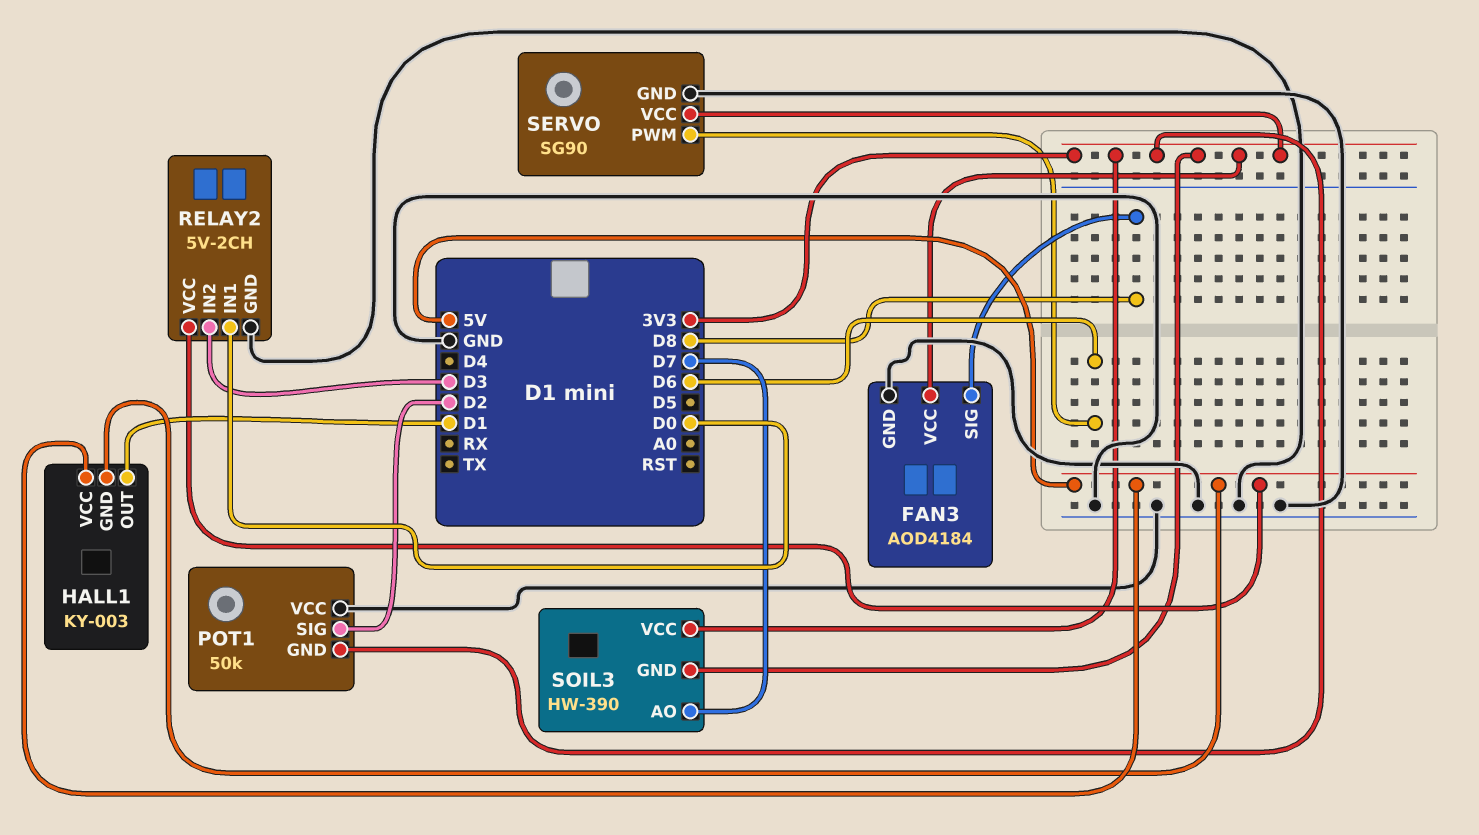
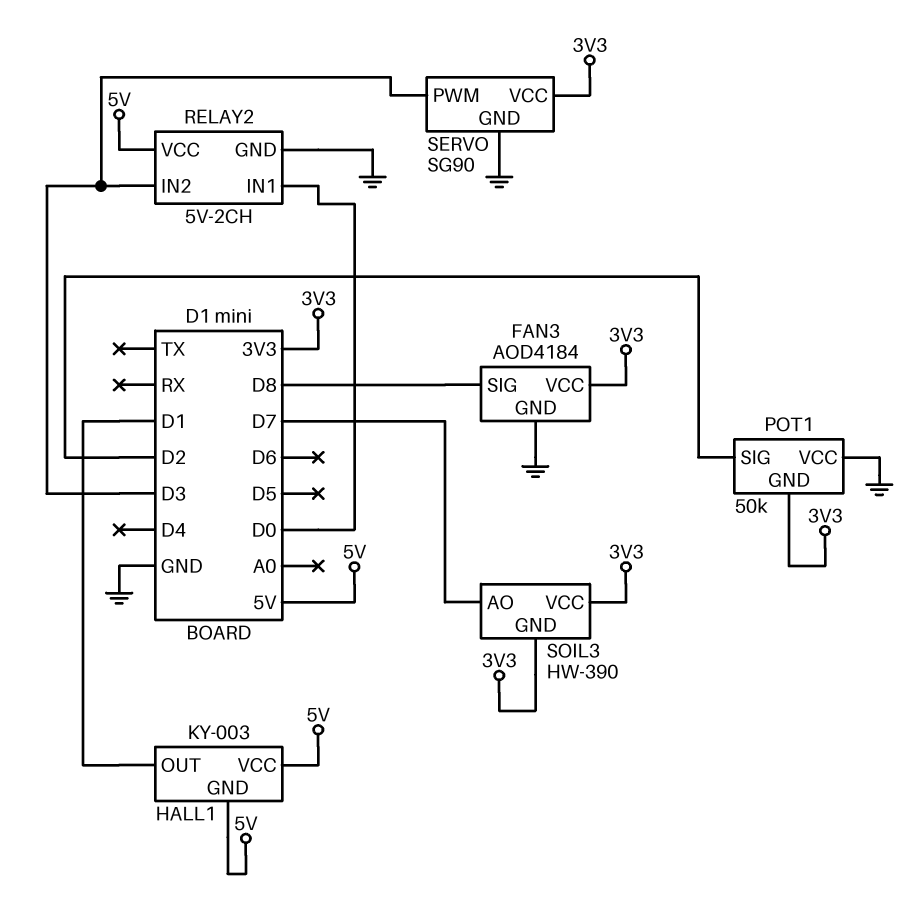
SERVO pin PWM: D6 -> D3

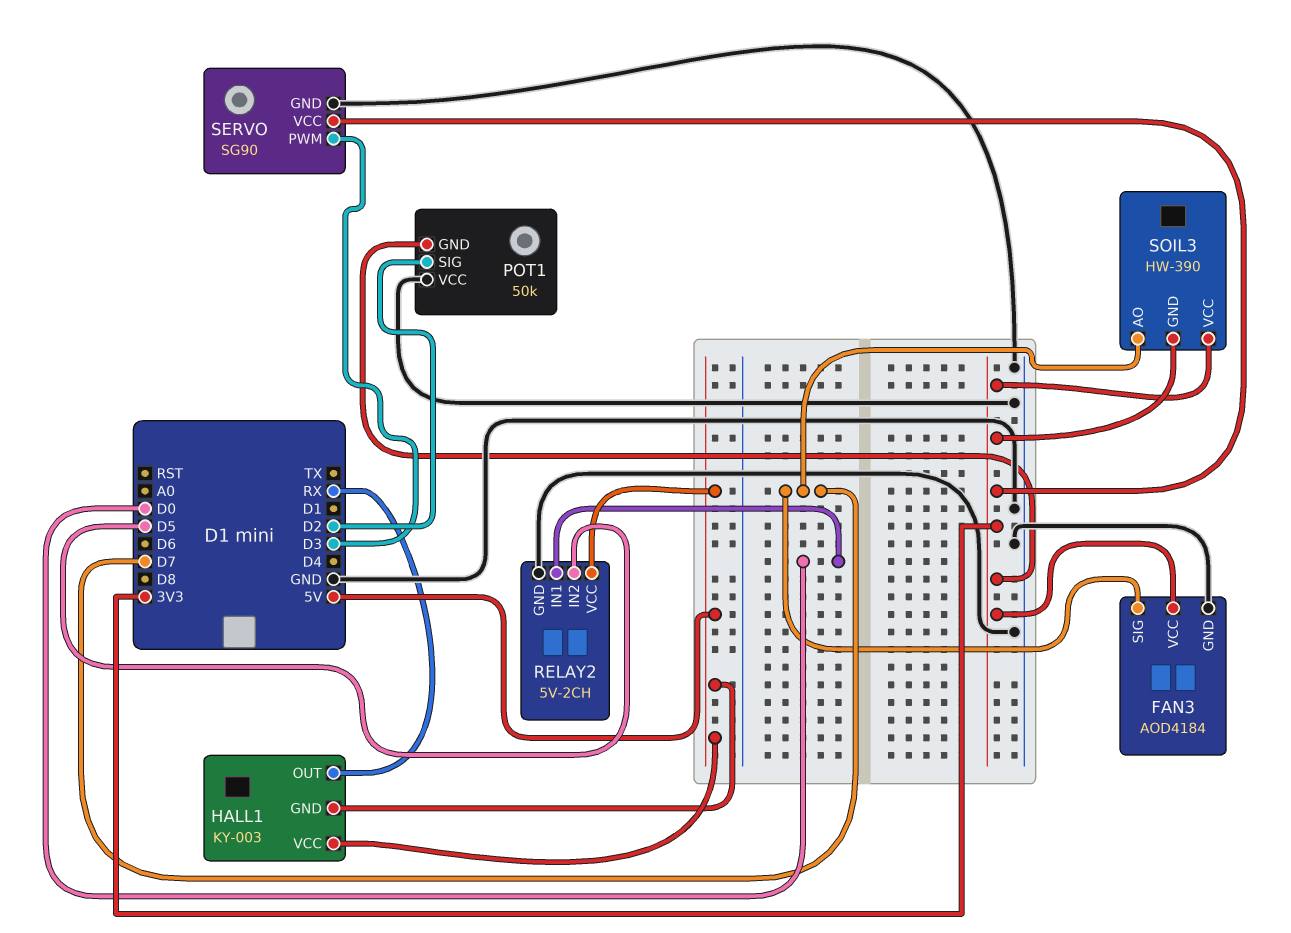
FAN3 pin SIG: D8 -> D7
HALL1 pin OUT: D1 -> RX
RELAY2 pin IN2: D3 -> D5

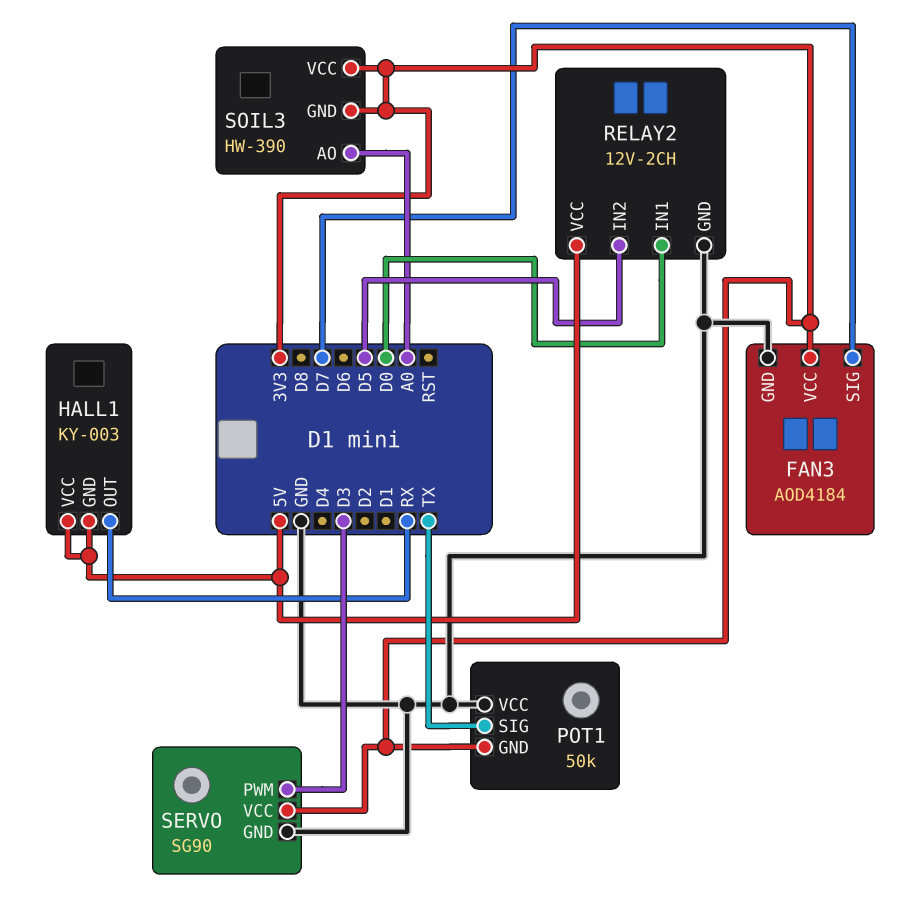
POT1 pin SIG: D2 -> TX
RELAY2: 5V-2CH -> 12V-2CH
SOIL3 pin AO: D7 -> A0

